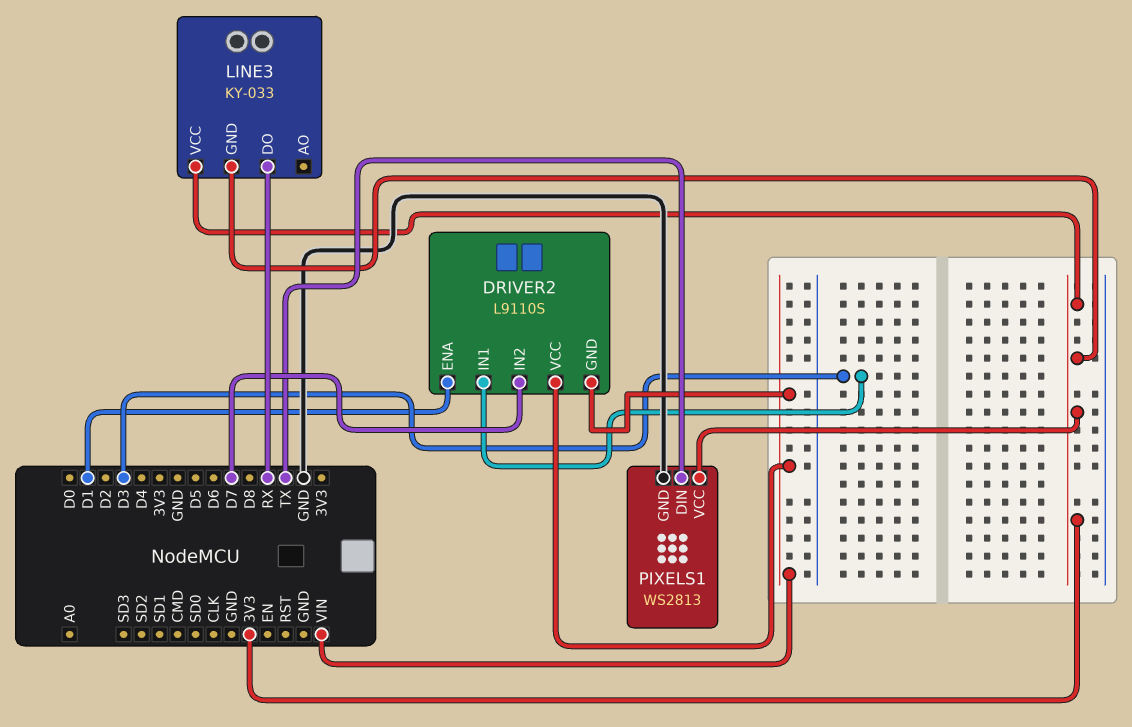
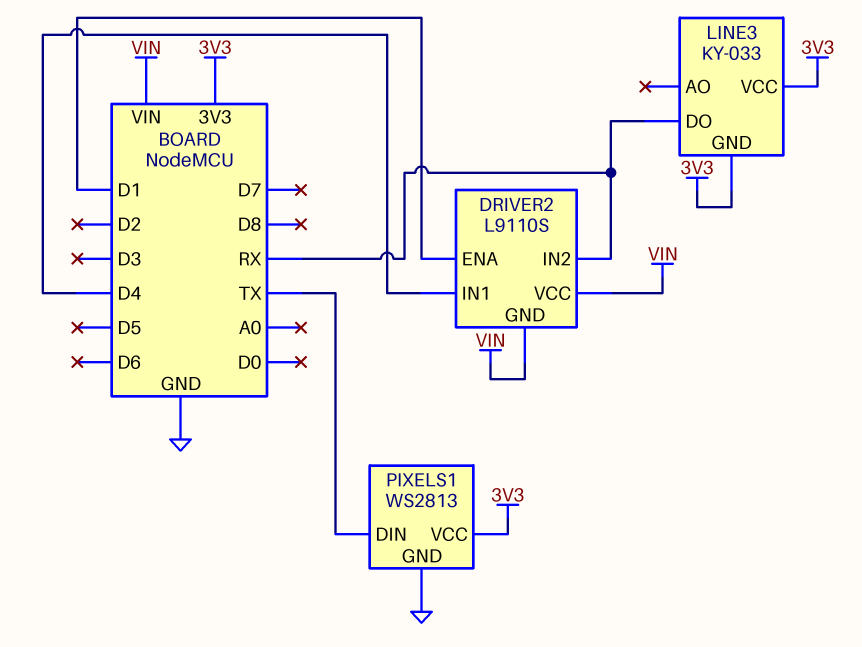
DRIVER2 pin IN1: D3 -> D4
DRIVER2 pin IN2: D7 -> RX

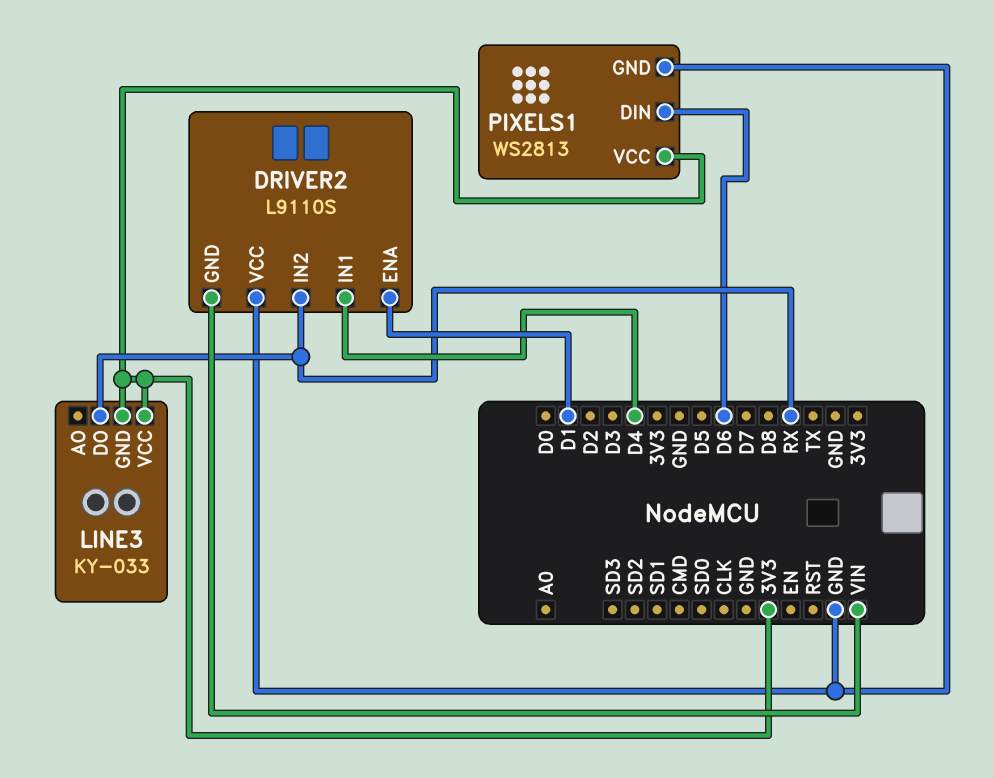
DRIVER2 pin VCC: VIN -> GND
PIXELS1 pin DIN: TX -> D6

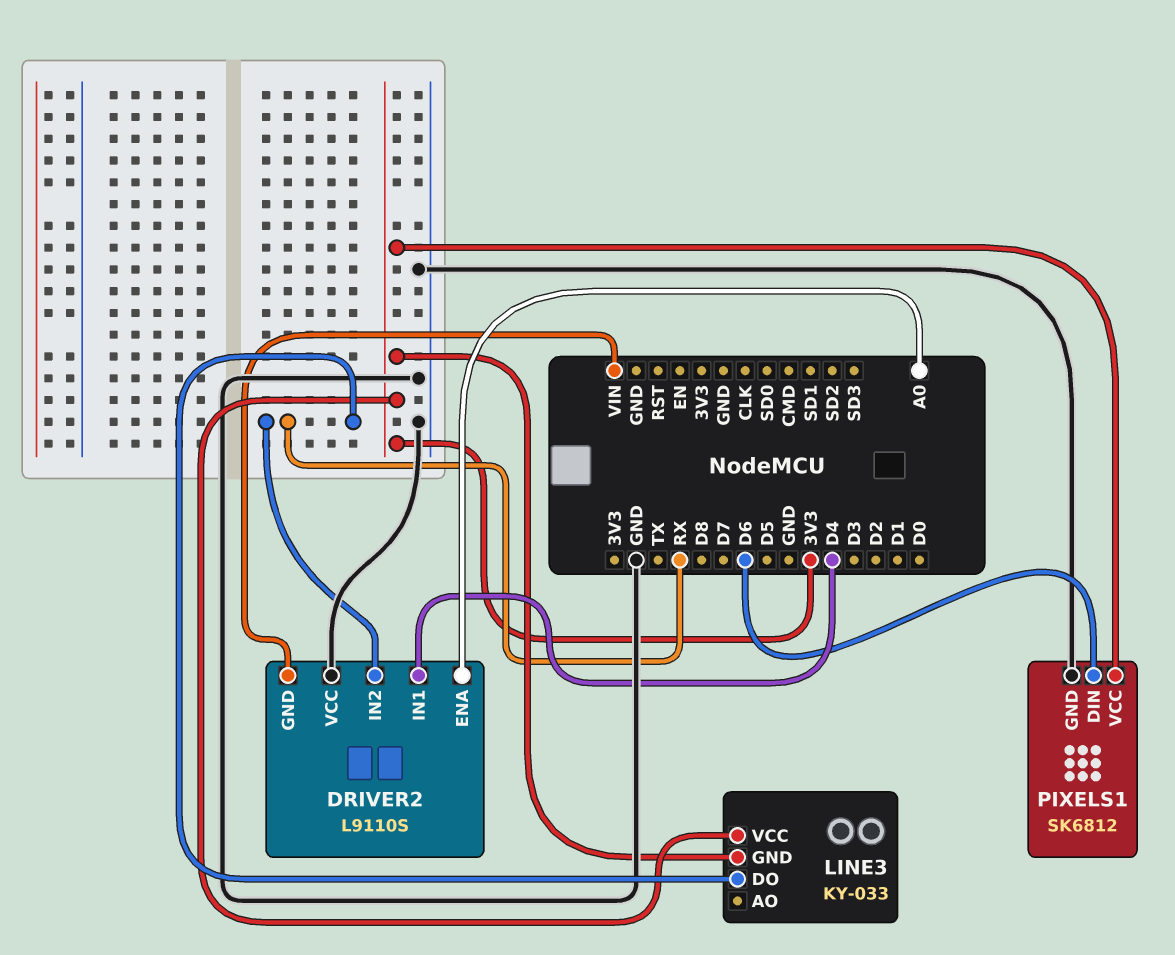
DRIVER2 pin ENA: D1 -> A0
PIXELS1: WS2813 -> SK6812

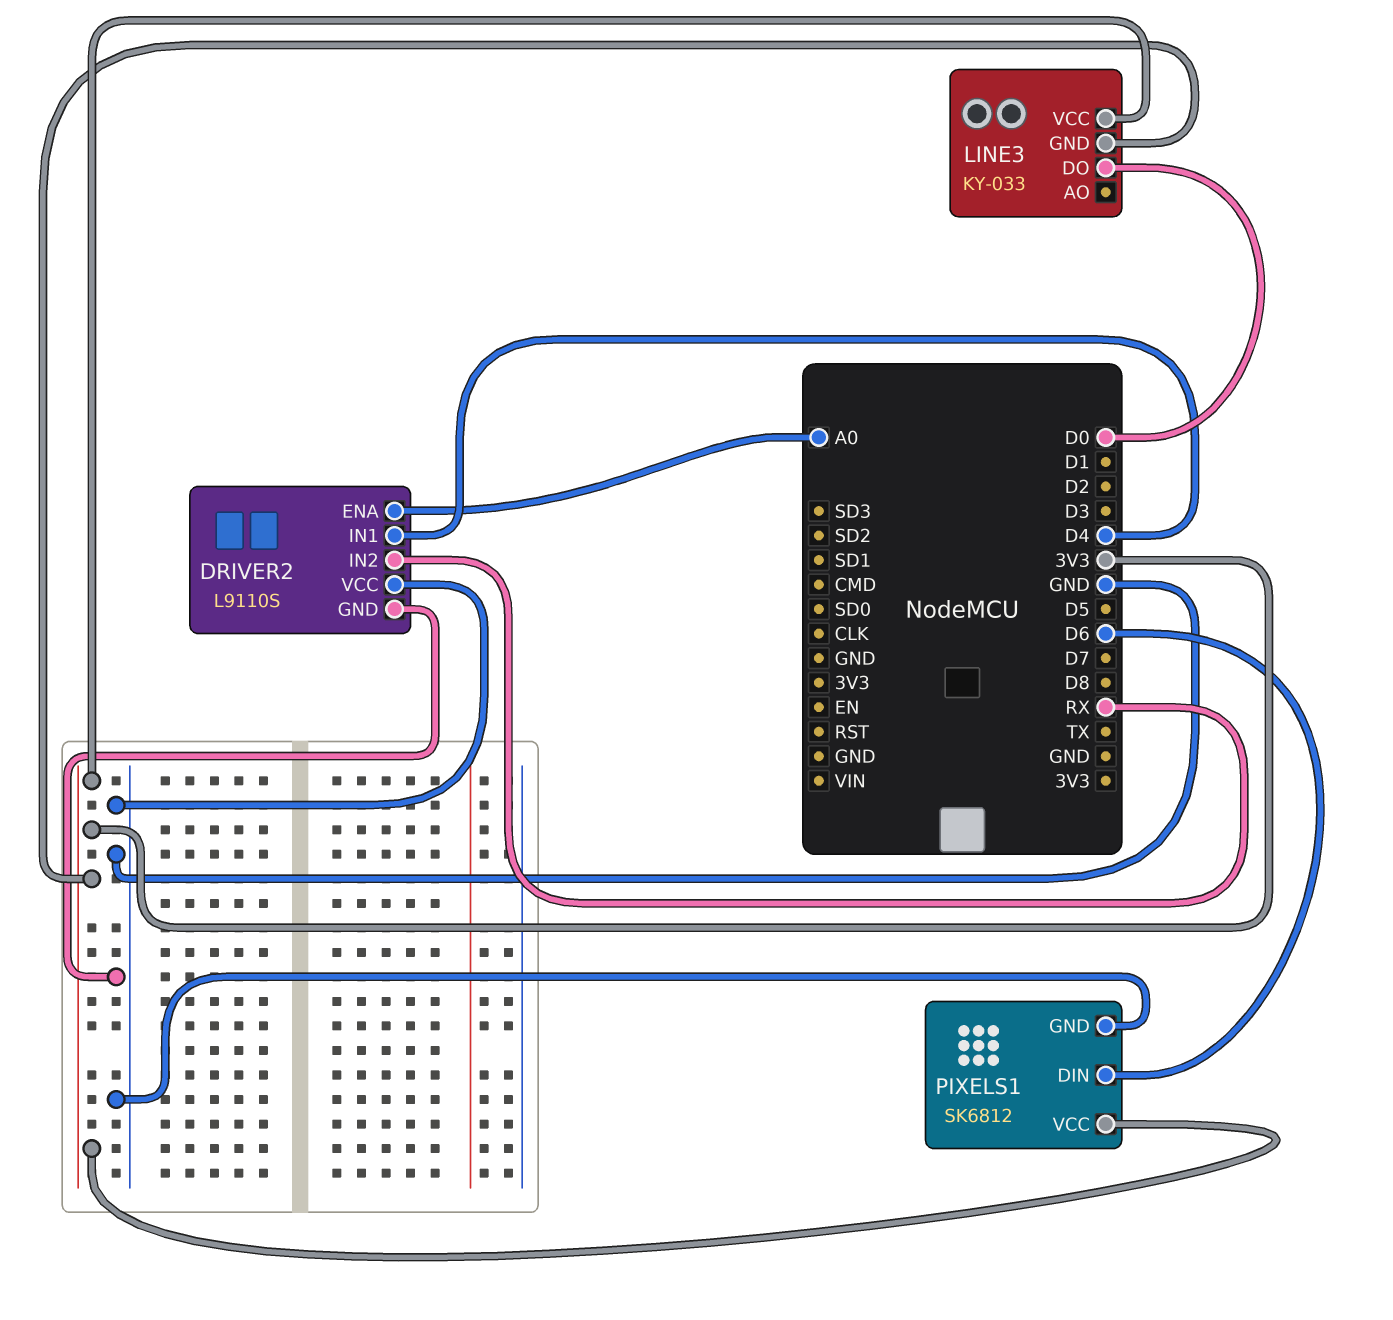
DRIVER2 pin GND: VIN -> GND
LINE3 pin DO: RX -> D0

